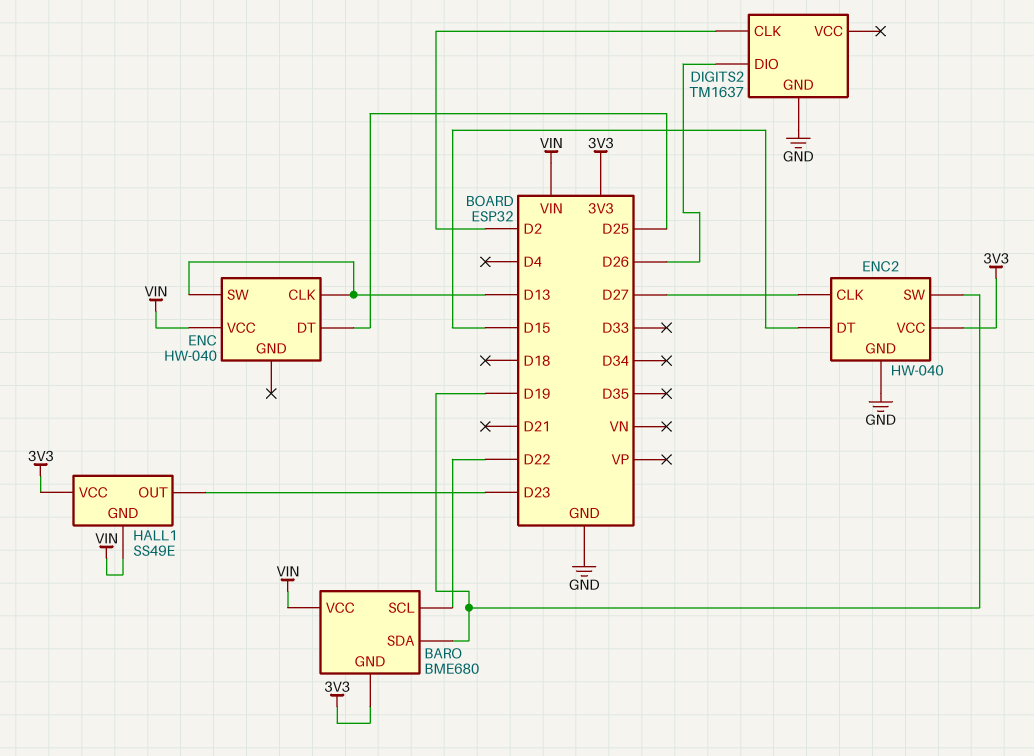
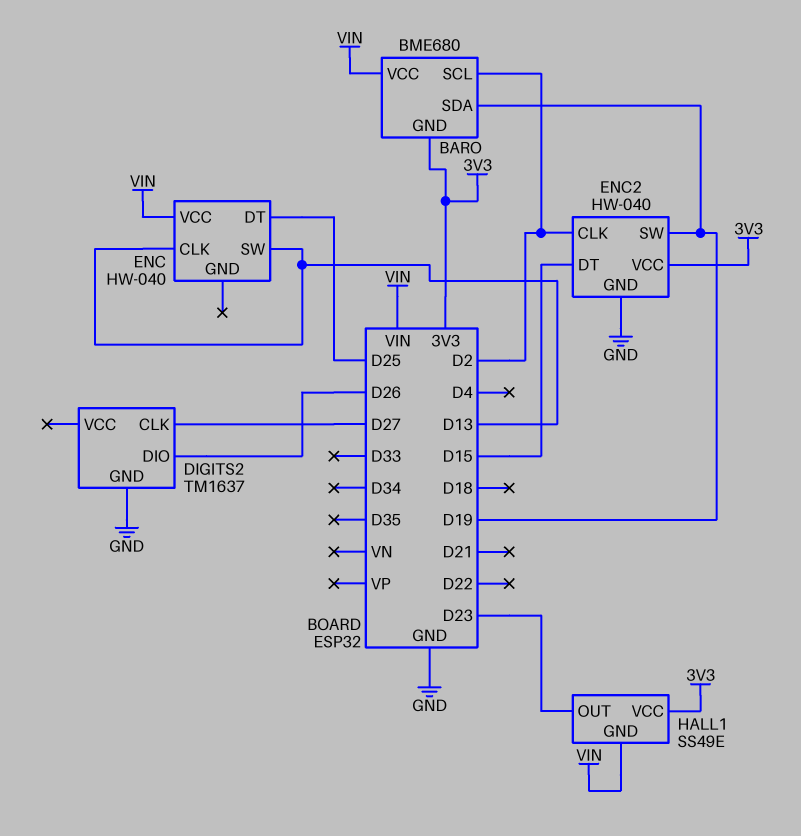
BARO pin SCL: D22 -> D2
DIGITS2 pin CLK: D2 -> D27
ENC2 pin CLK: D27 -> D2

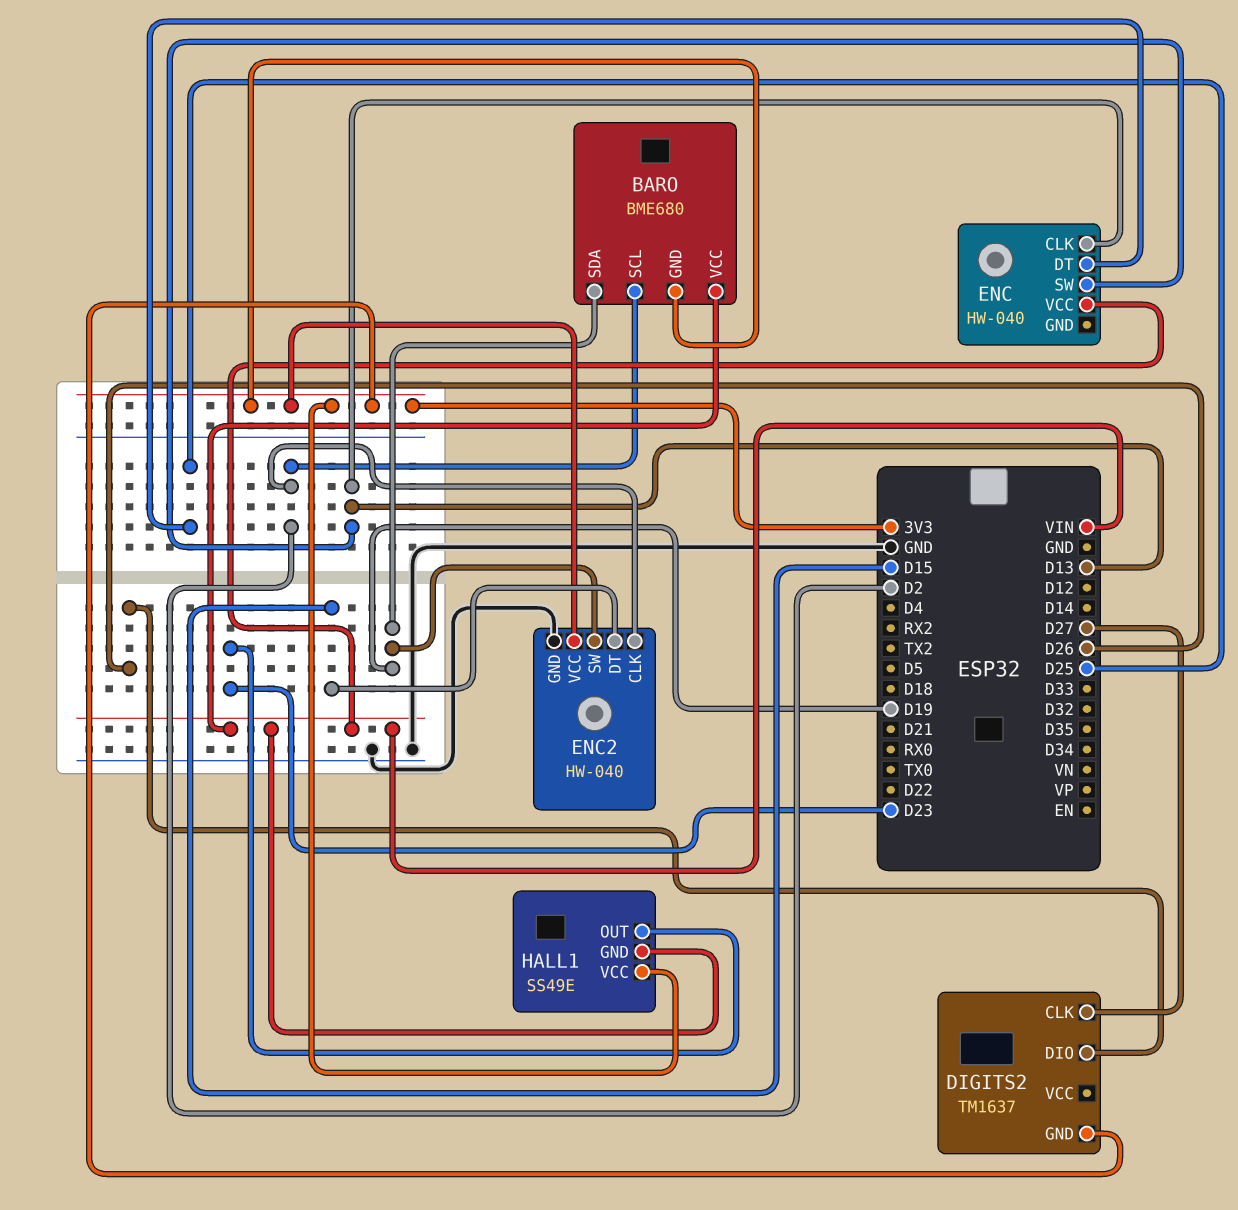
DIGITS2 pin GND: GND -> 3V3

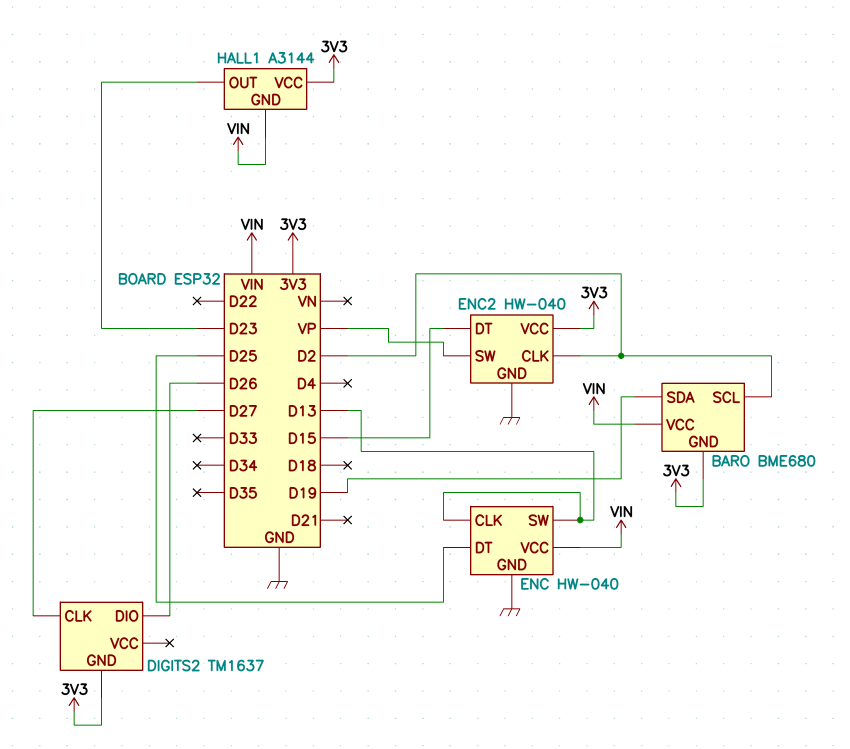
ENC pin GND: none -> GND
ENC2 pin SW: D19 -> VP
HALL1: SS49E -> A3144

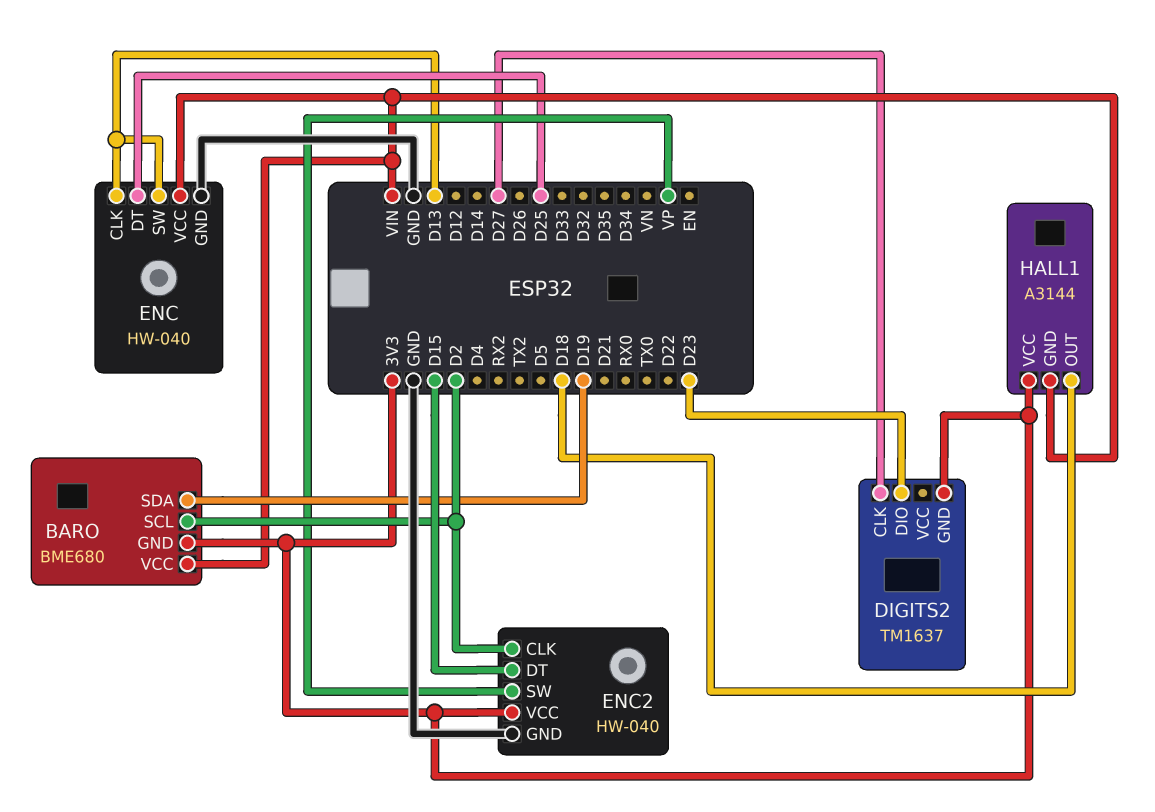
DIGITS2 pin DIO: D26 -> D23
HALL1 pin OUT: D23 -> D18

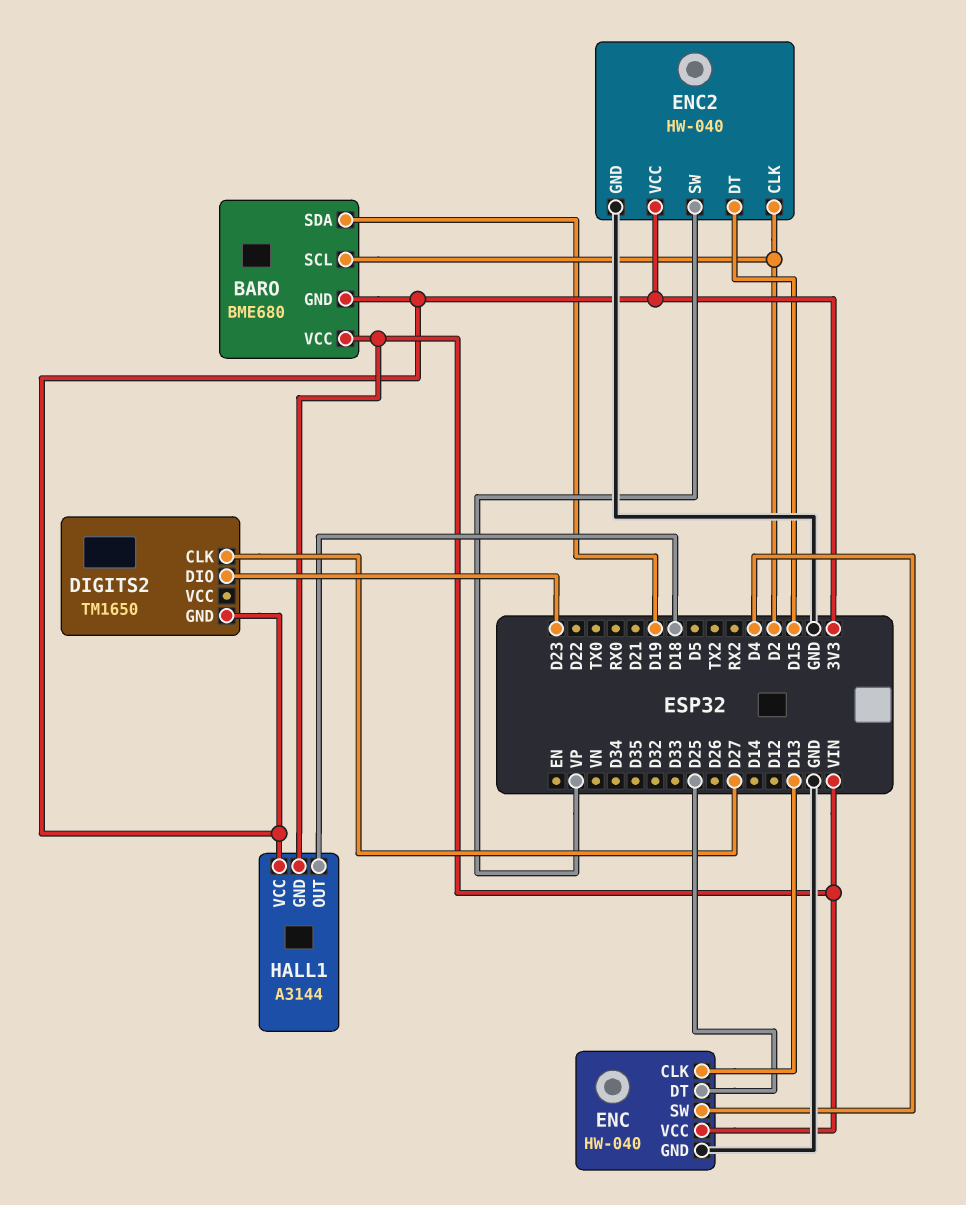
DIGITS2: TM1637 -> TM1650
ENC pin SW: D13 -> D4

